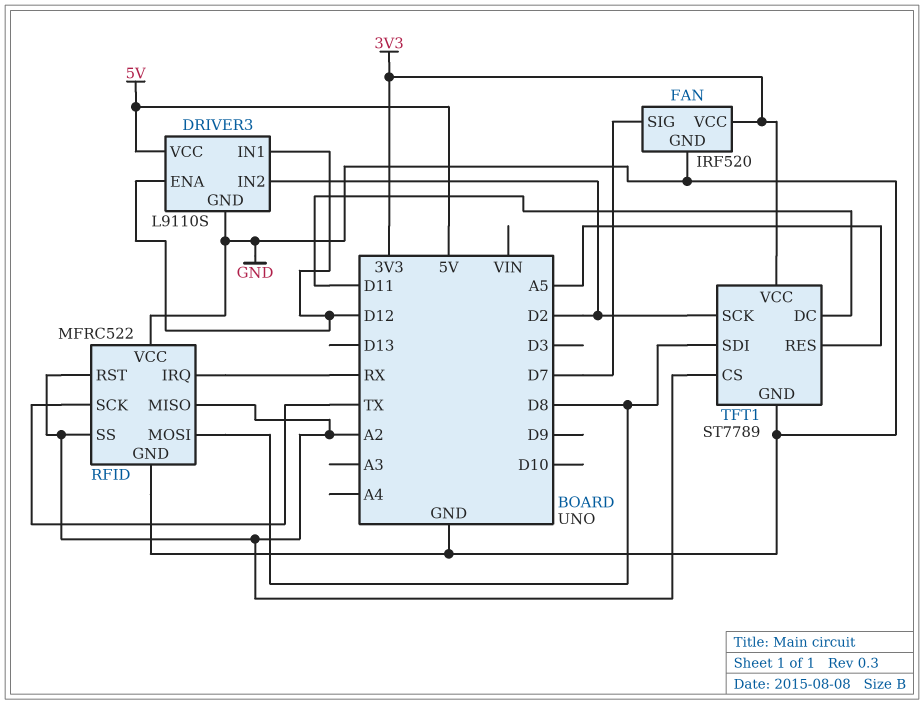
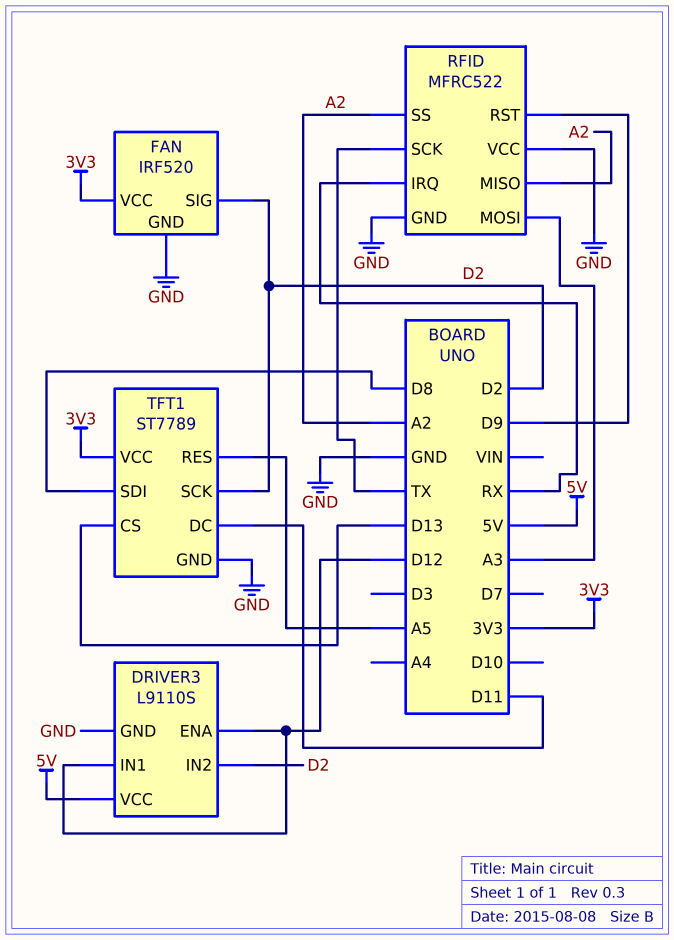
FAN pin SIG: D7 -> D2
RFID pin MOSI: D8 -> A3
RFID pin RST: A2 -> D9
TFT1 pin CS: A2 -> D13

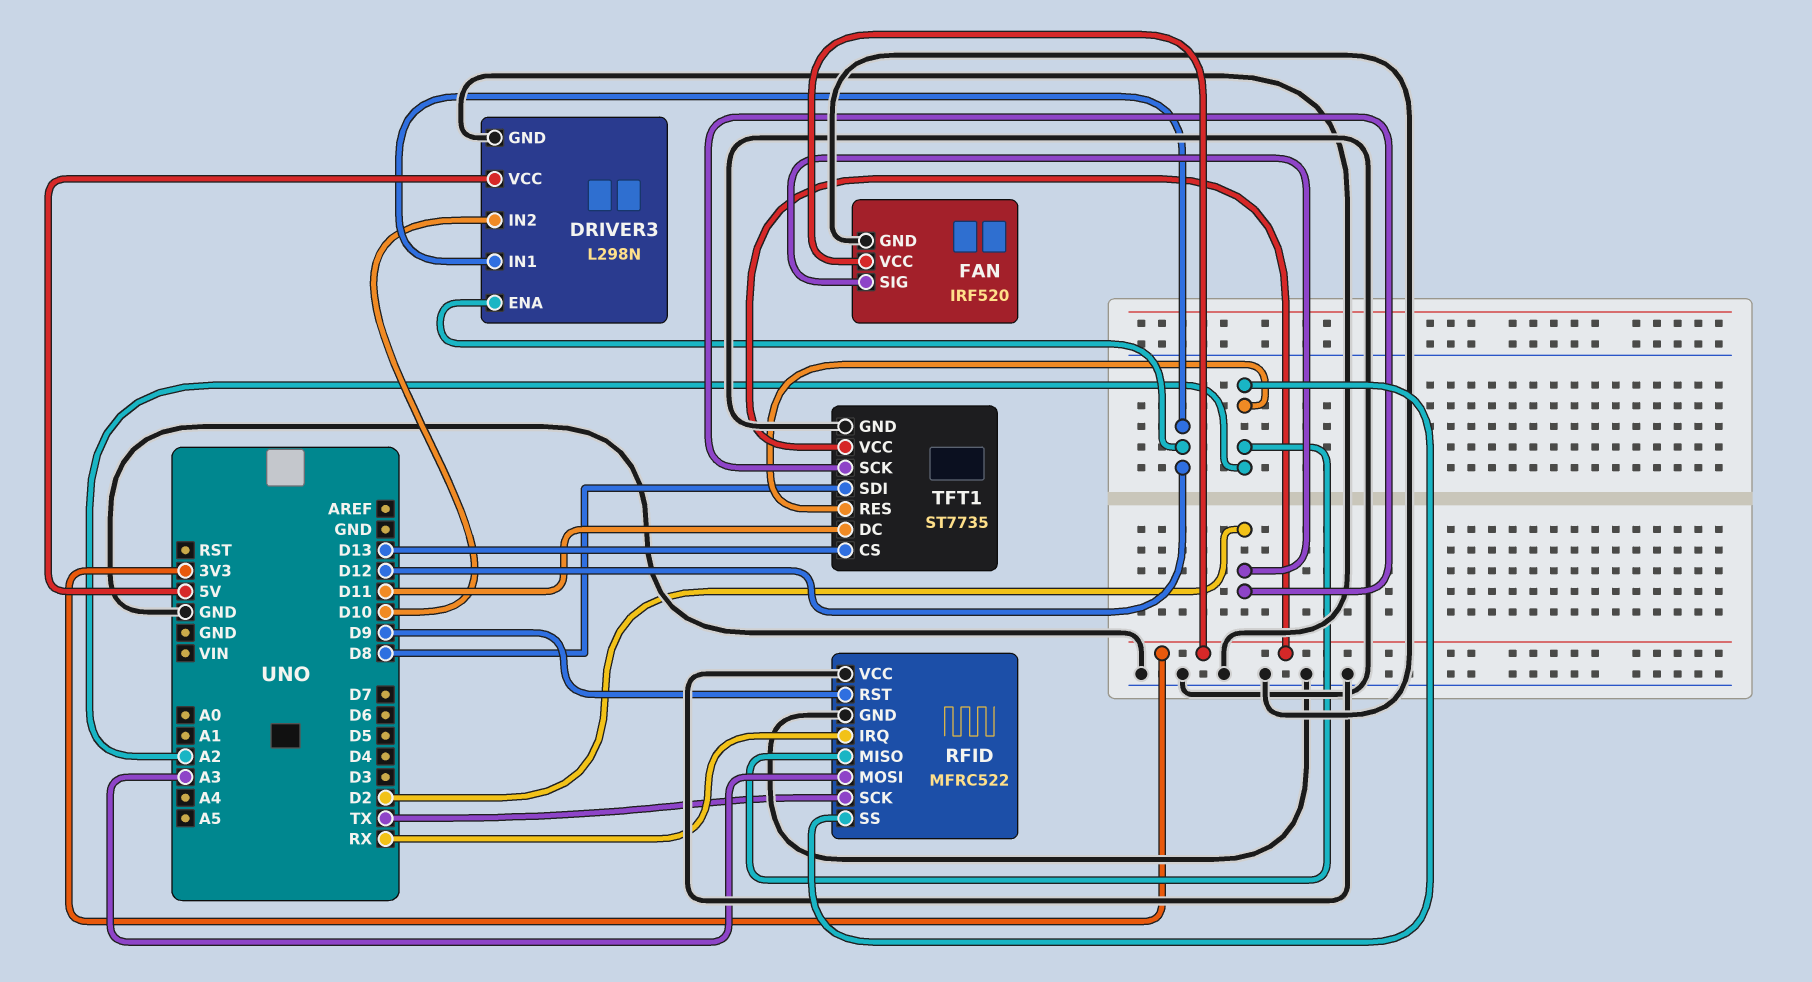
DRIVER3: L9110S -> L298N
DRIVER3 pin IN2: D2 -> D10
TFT1: ST7789 -> ST7735
TFT1 pin RES: A5 -> A2

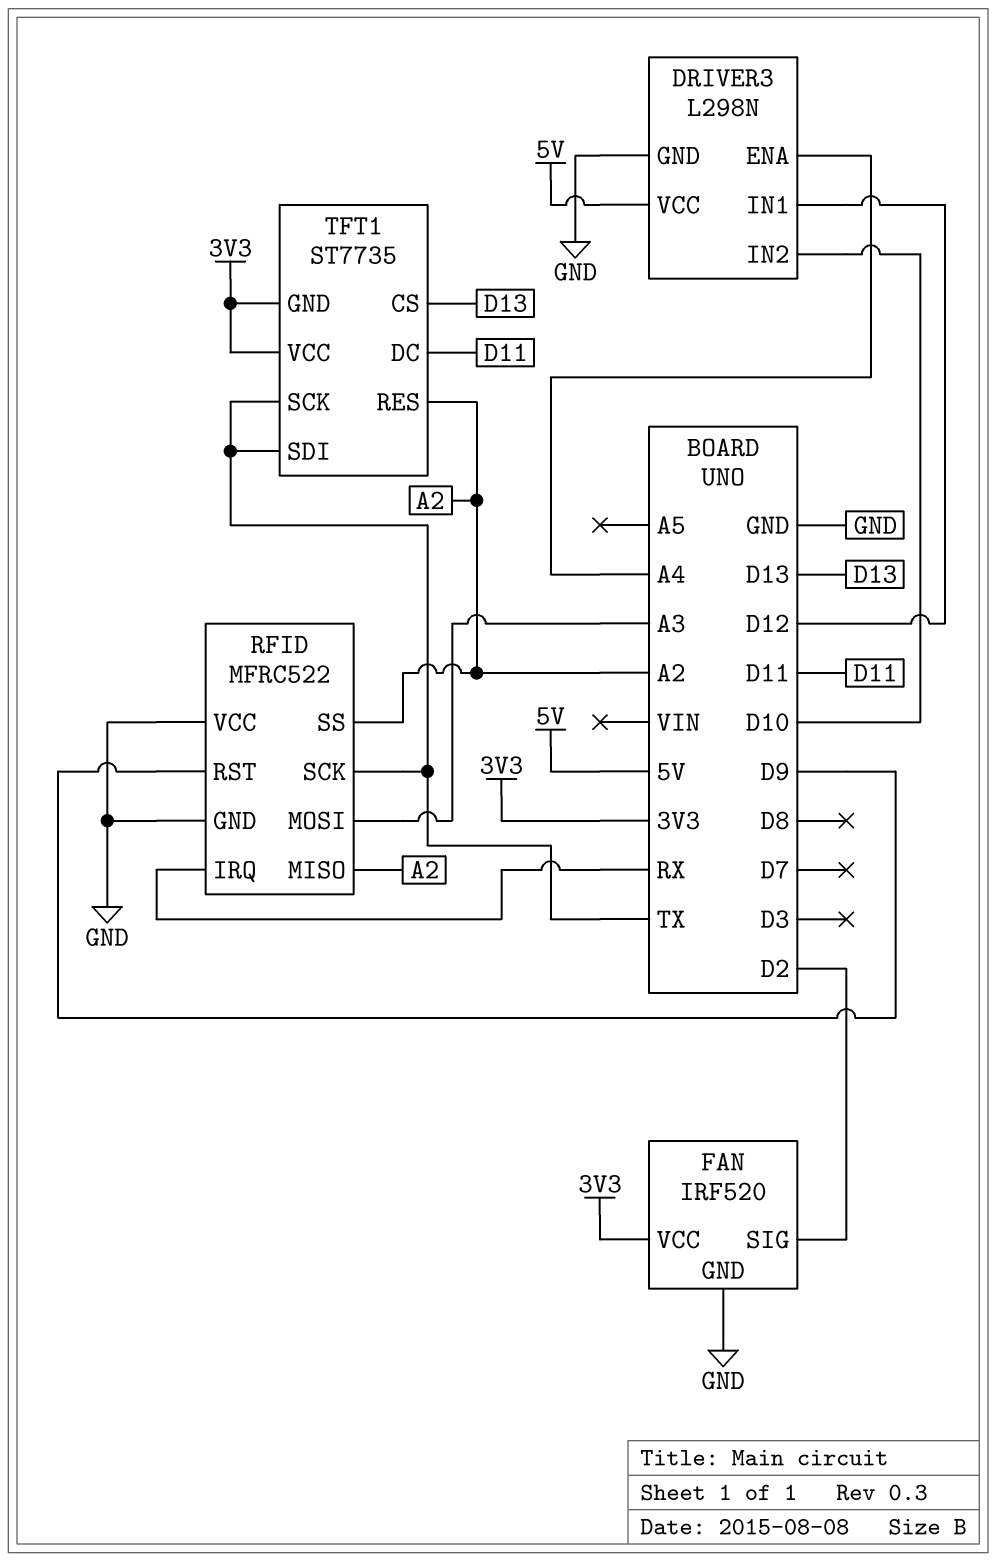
DRIVER3 pin ENA: D12 -> A4
TFT1 pin GND: GND -> 3V3
TFT1 pin SCK: D2 -> TX
TFT1 pin SDI: D8 -> TX

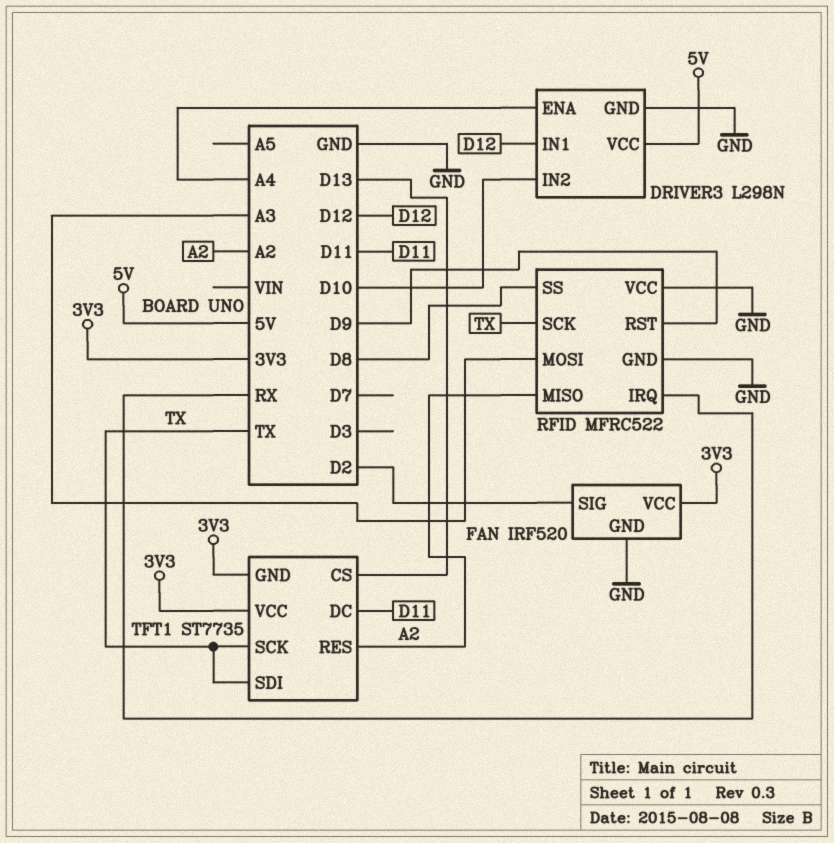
RFID pin SS: A2 -> D8

